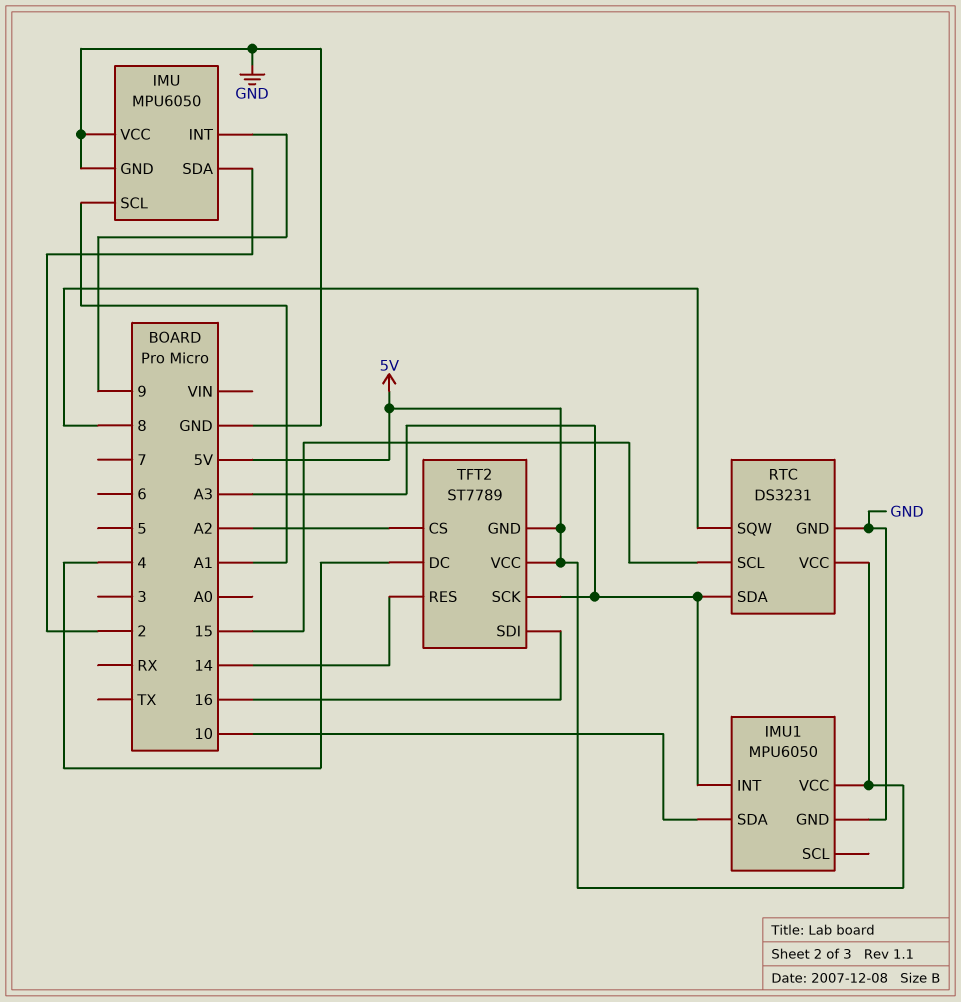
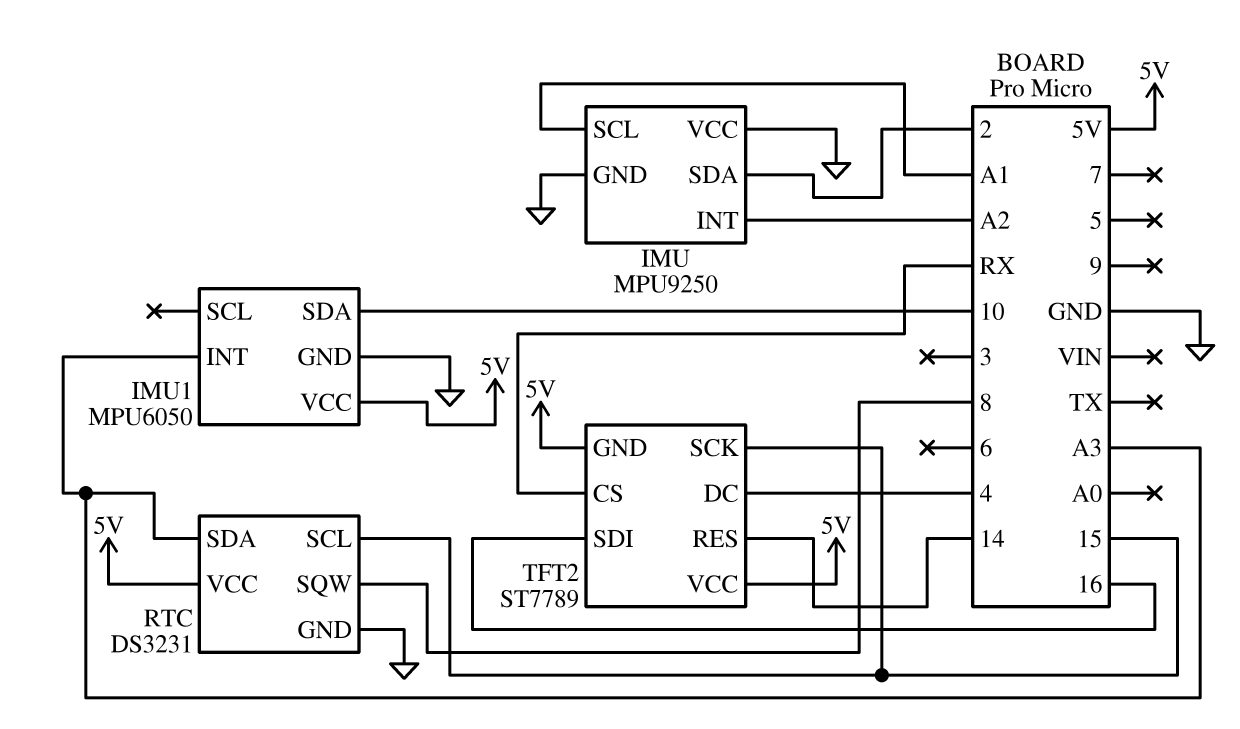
IMU: MPU6050 -> MPU9250
IMU pin INT: 9 -> A2
TFT2 pin CS: A2 -> RX
TFT2 pin SCK: A3 -> 15

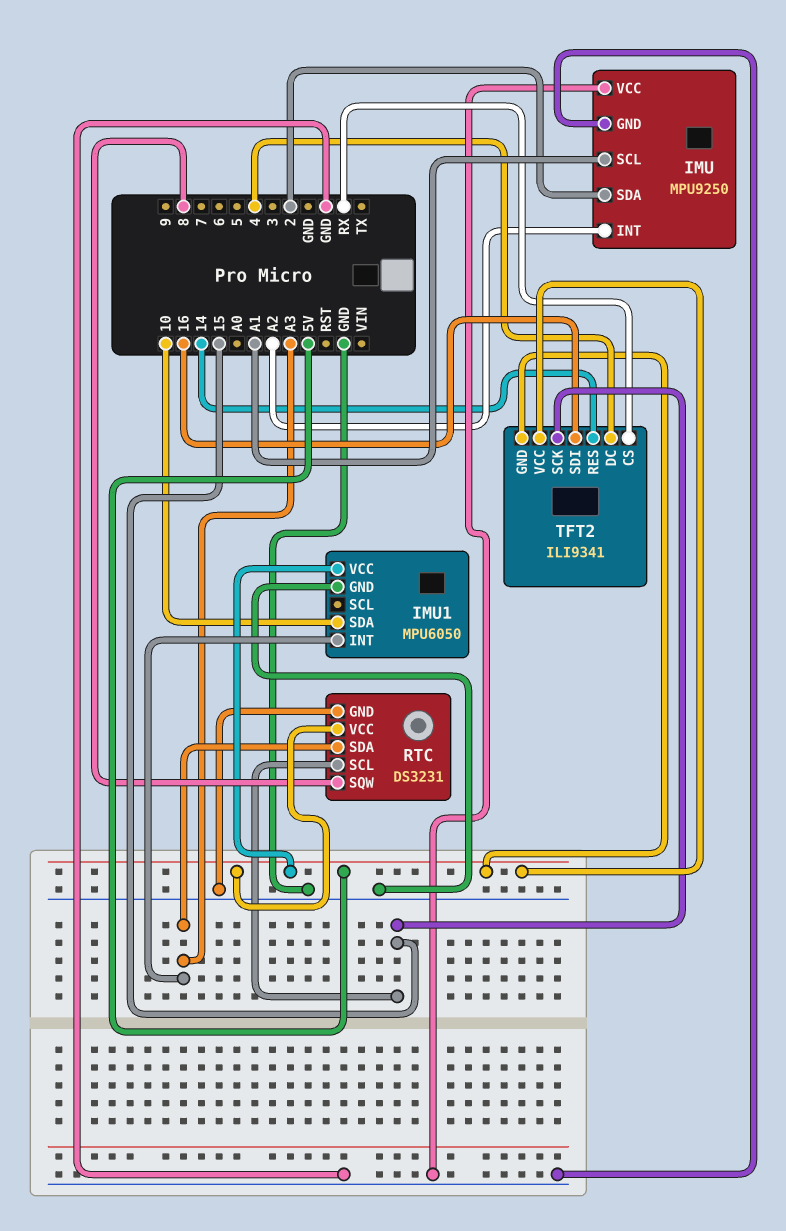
TFT2: ST7789 -> ILI9341

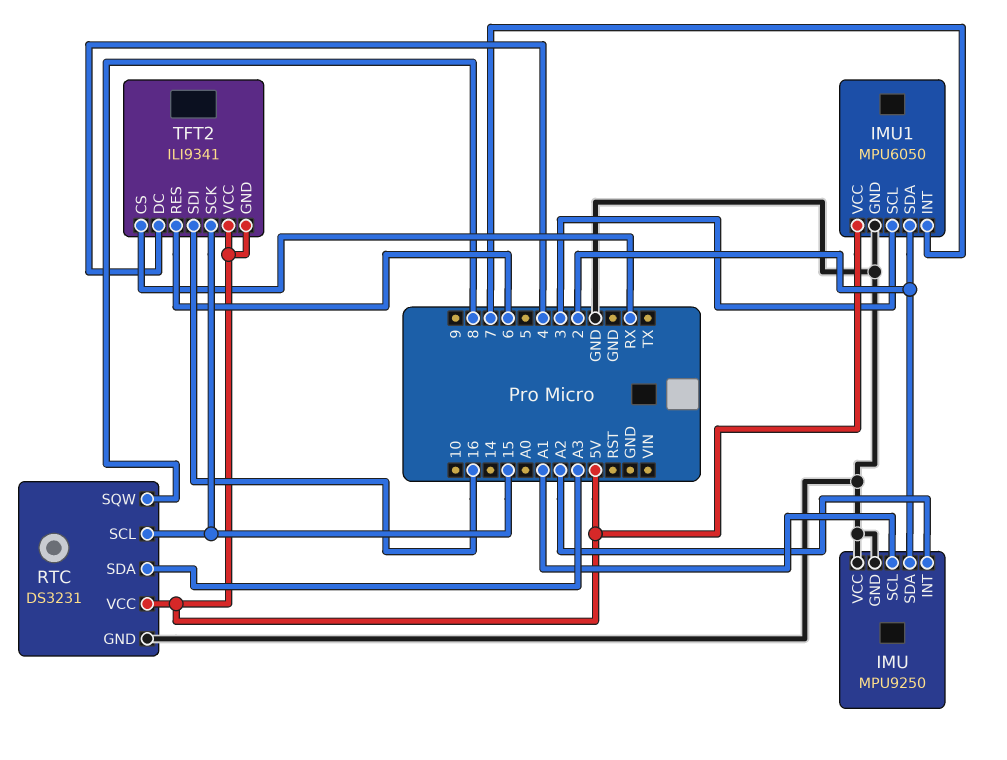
IMU1 pin INT: A3 -> 7
IMU1 pin SCL: none -> 3
IMU1 pin SDA: 10 -> 2
TFT2 pin RES: 14 -> 6

